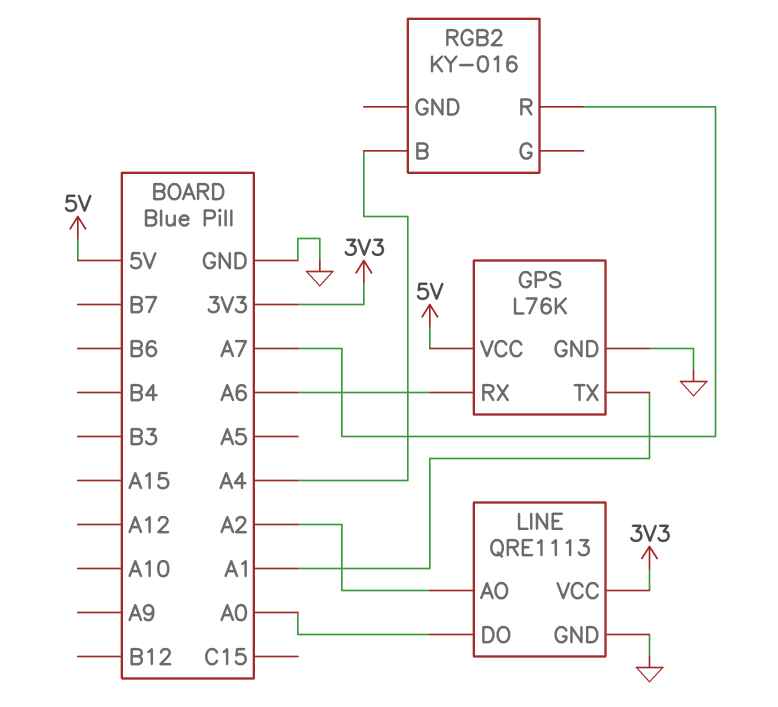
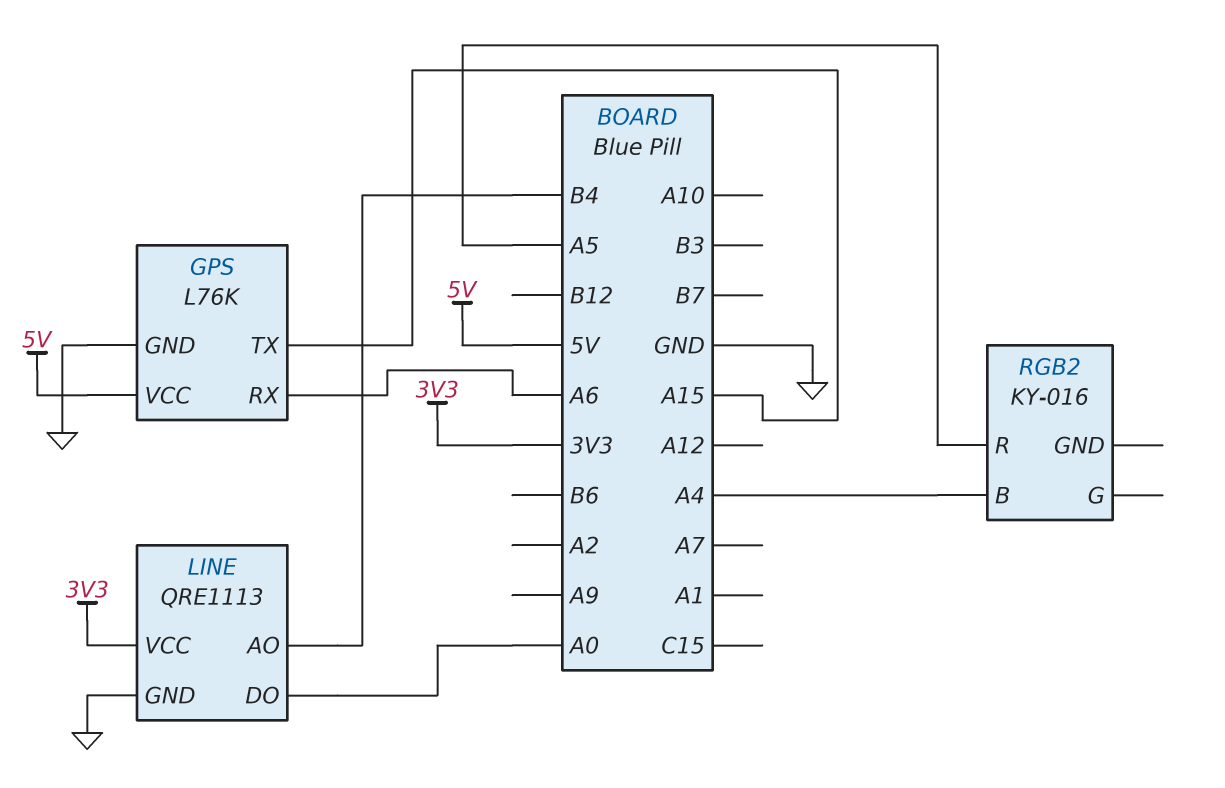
GPS pin TX: A1 -> A15
LINE pin AO: A2 -> B4
RGB2 pin R: A7 -> A5

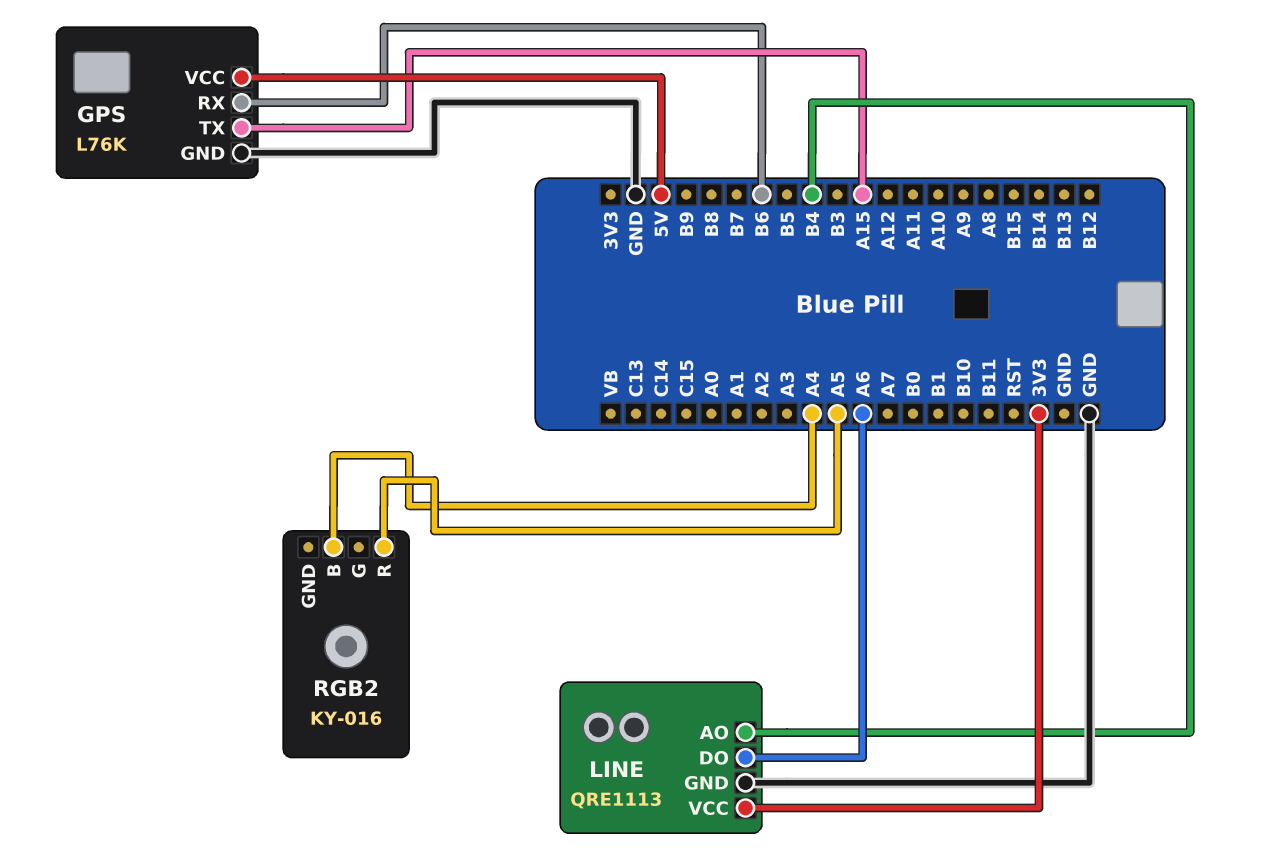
GPS pin RX: A6 -> B6
LINE pin DO: A0 -> A6

